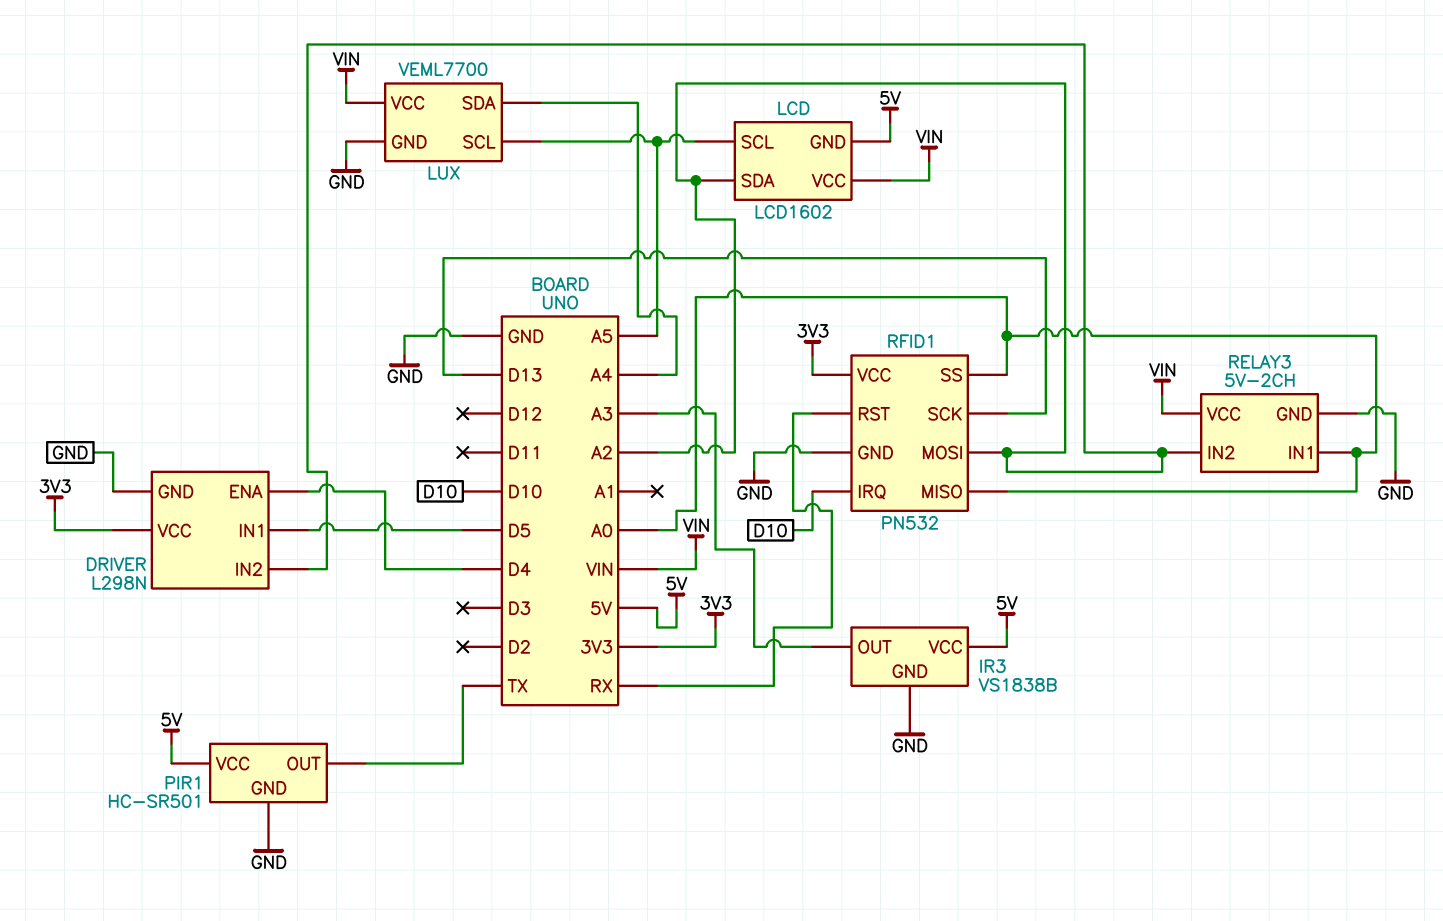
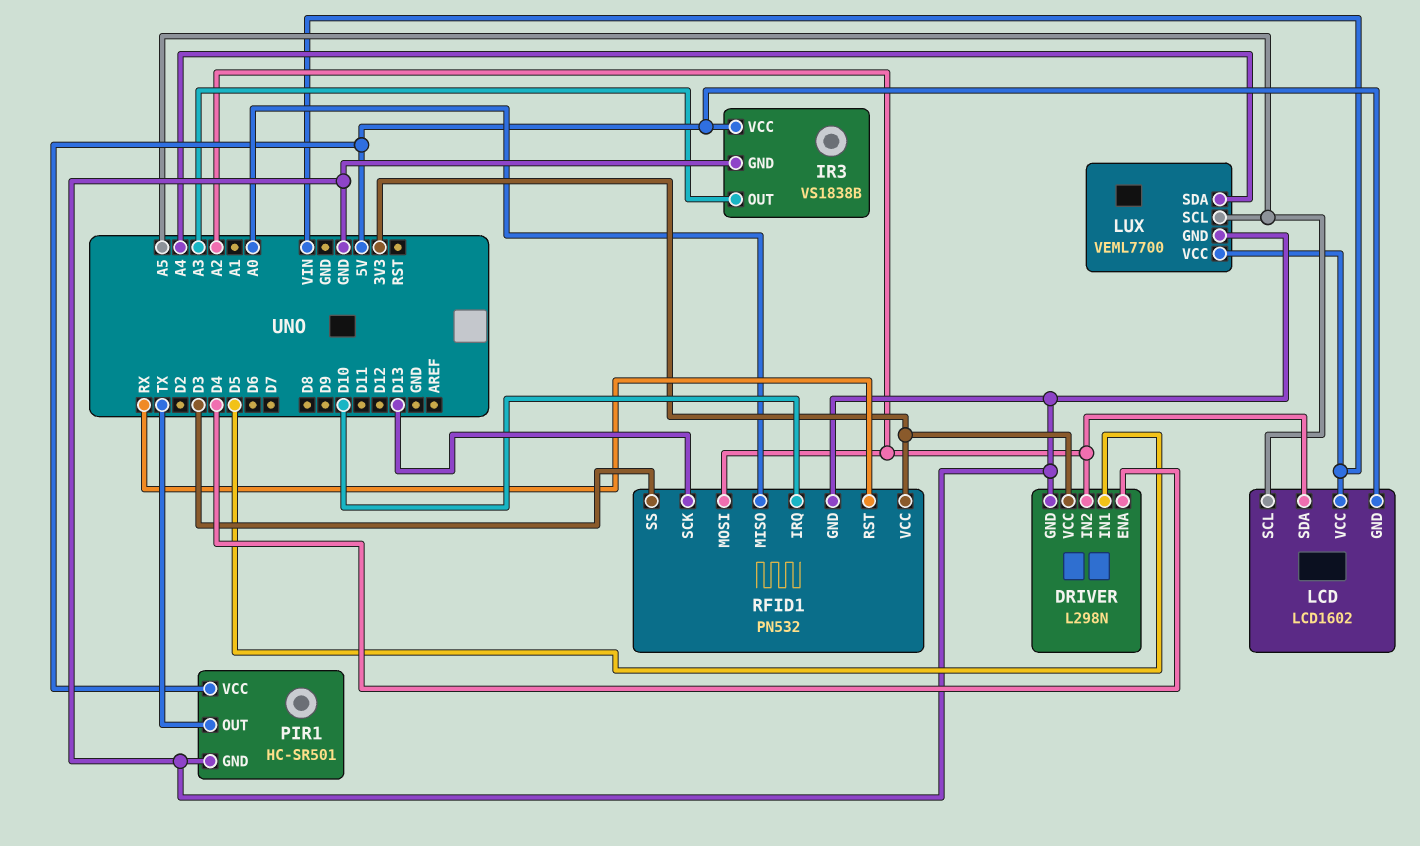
RELAY3: 5V-2CH -> none
RELAY3 pin GND: GND -> none
RELAY3 pin IN1: A0 -> none
RELAY3 pin IN2: A2 -> none
RELAY3 pin VCC: VIN -> none
RFID1 pin SS: A0 -> D3

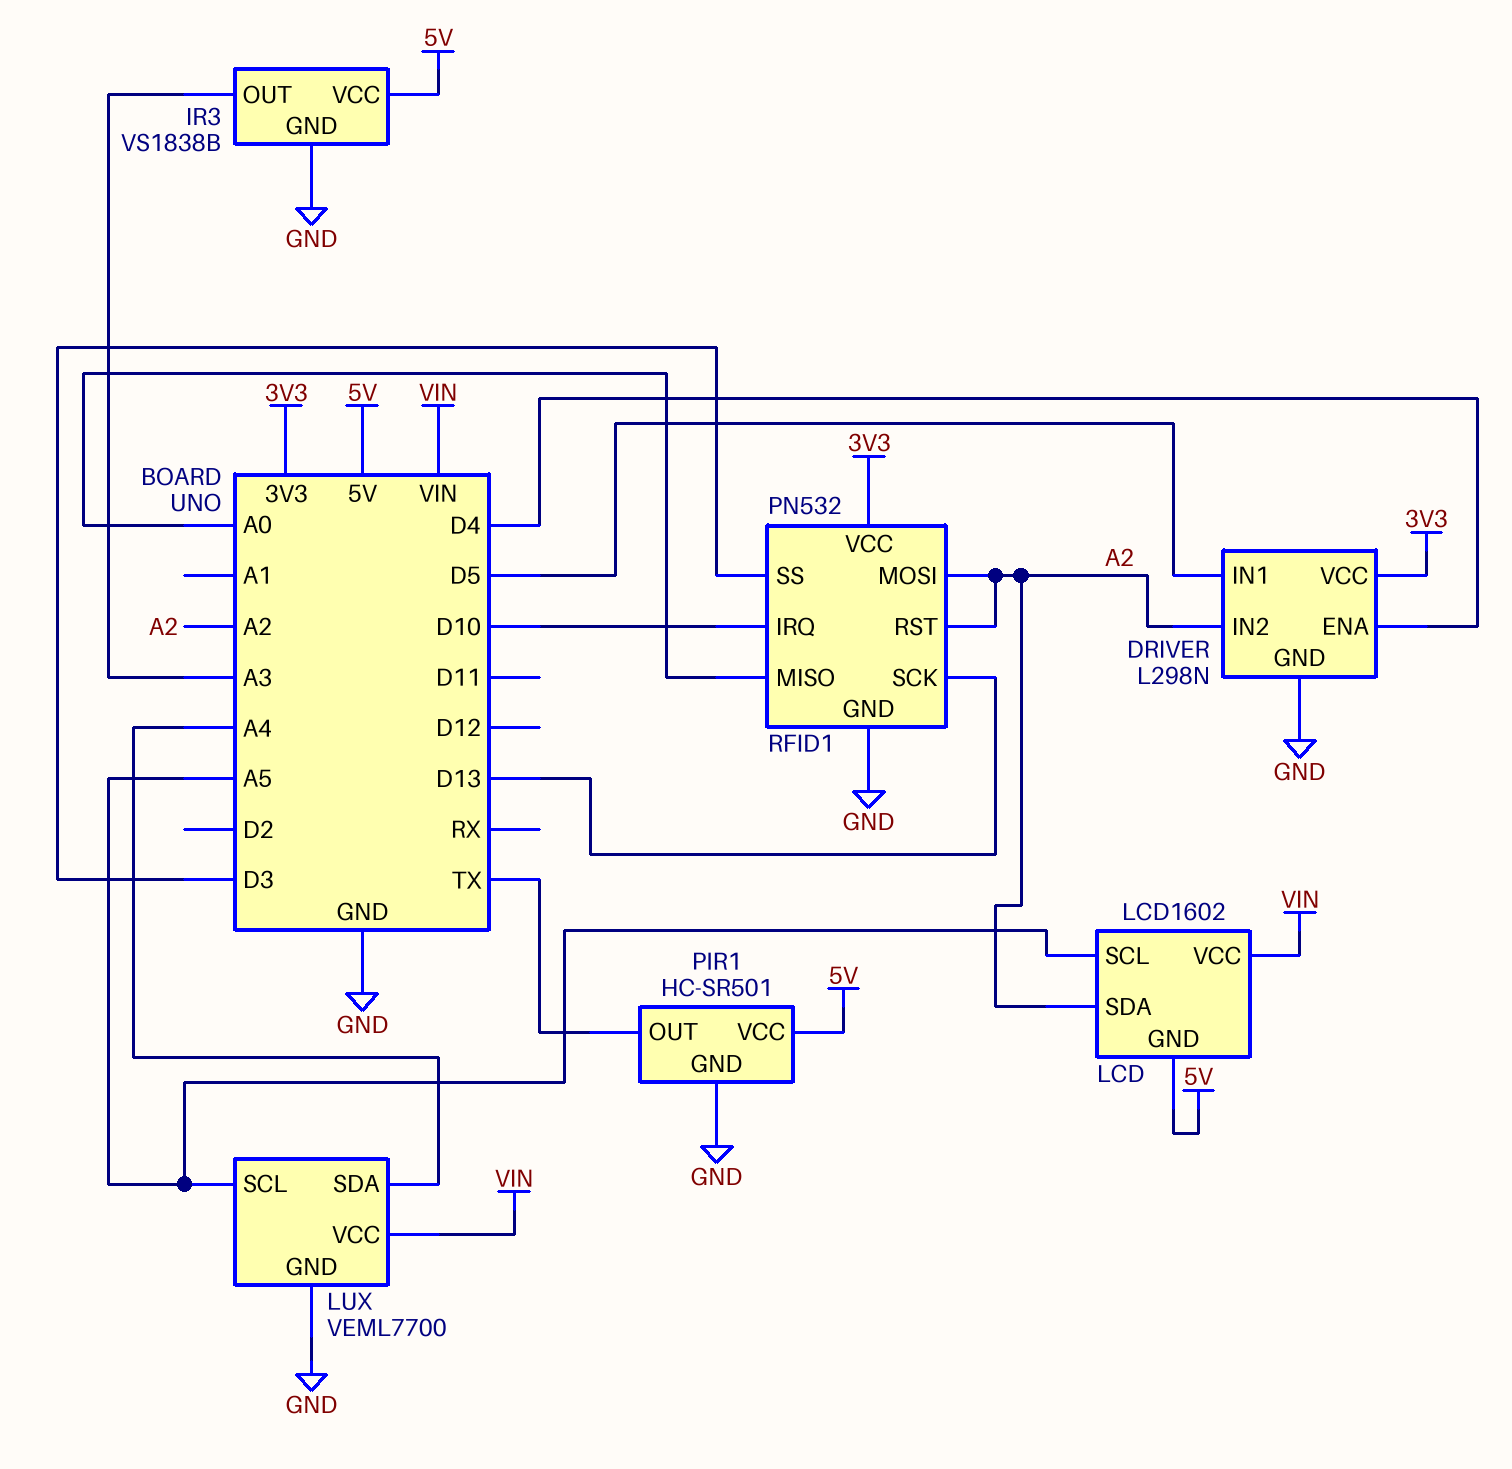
RFID1 pin RST: RX -> A2

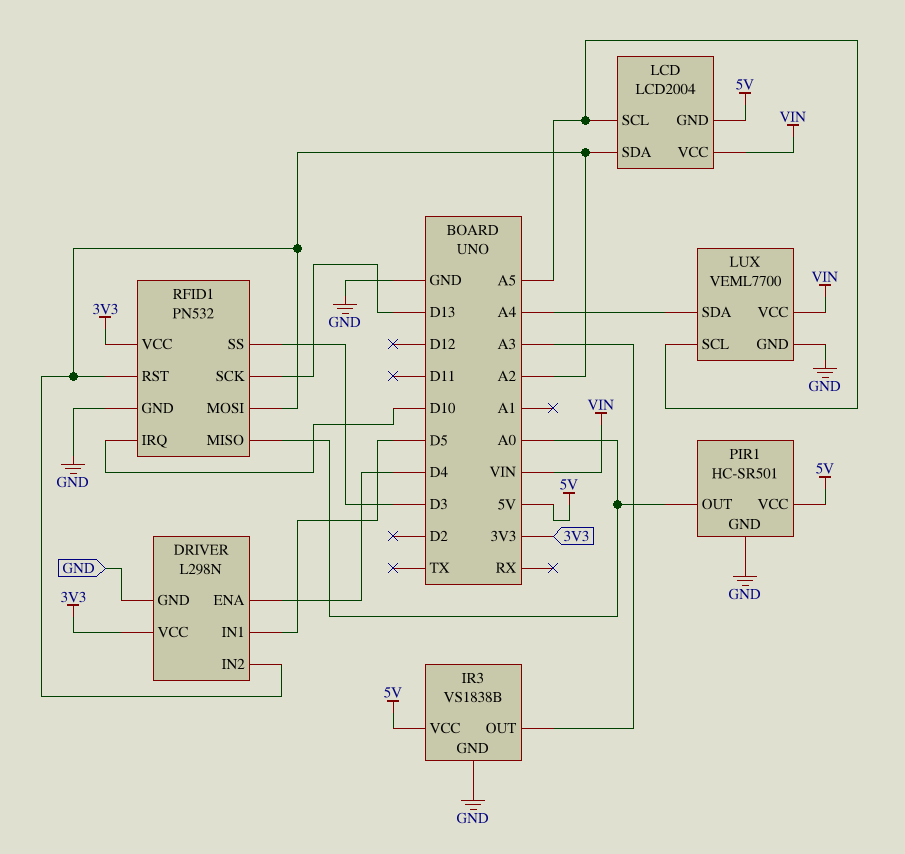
LCD: LCD1602 -> LCD2004
PIR1 pin OUT: TX -> A0

